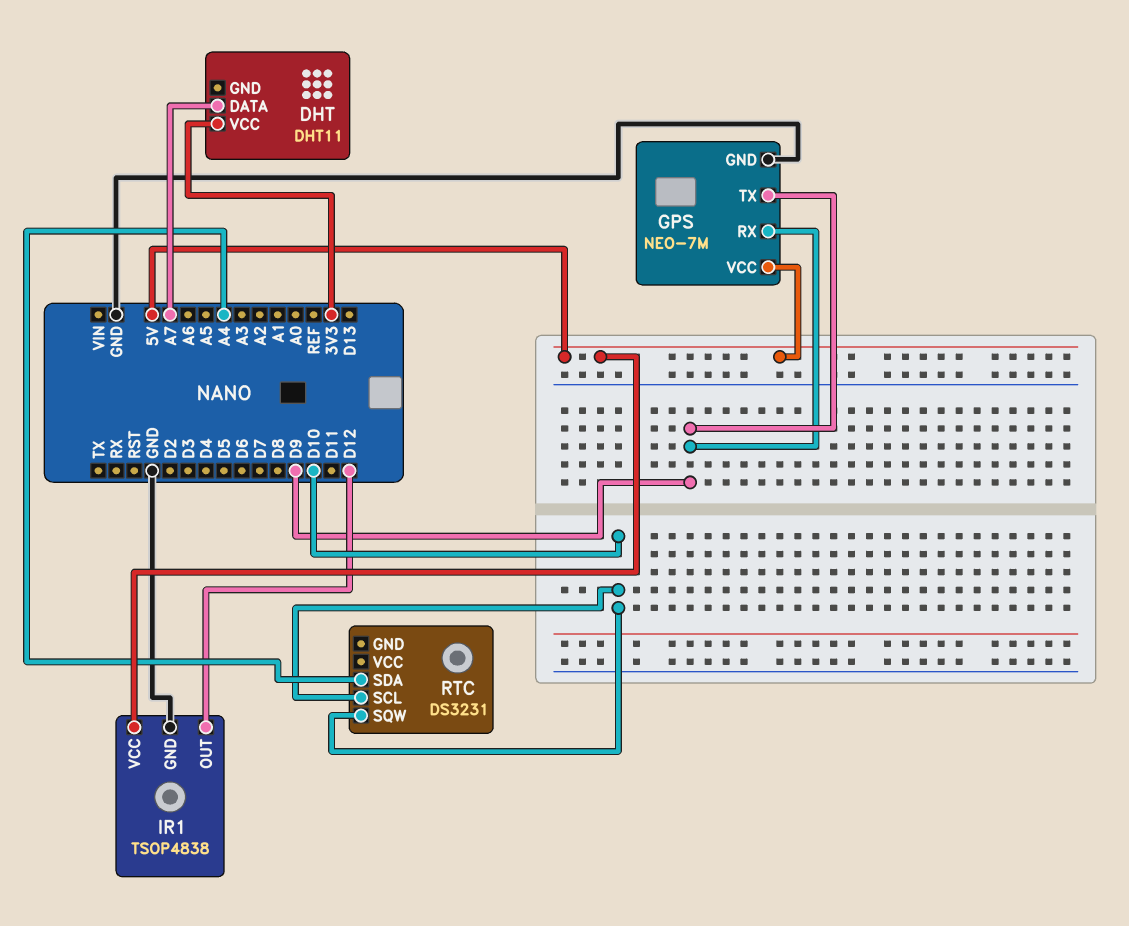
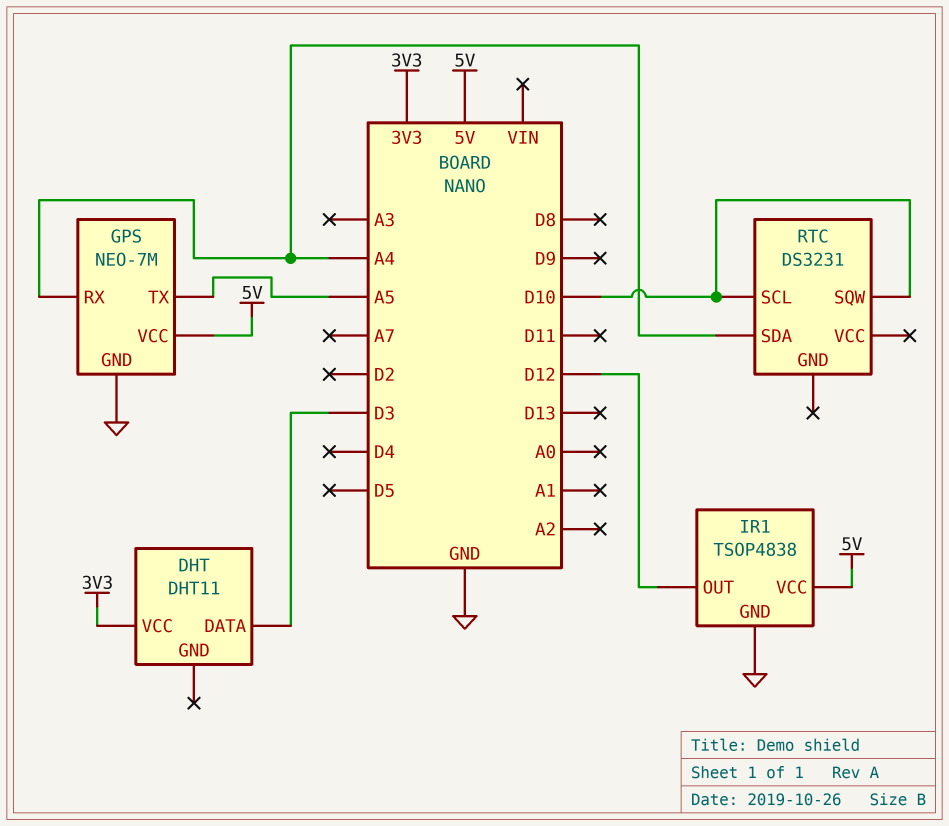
DHT pin DATA: A7 -> D3
GPS pin RX: D9 -> A4
GPS pin TX: D9 -> A5

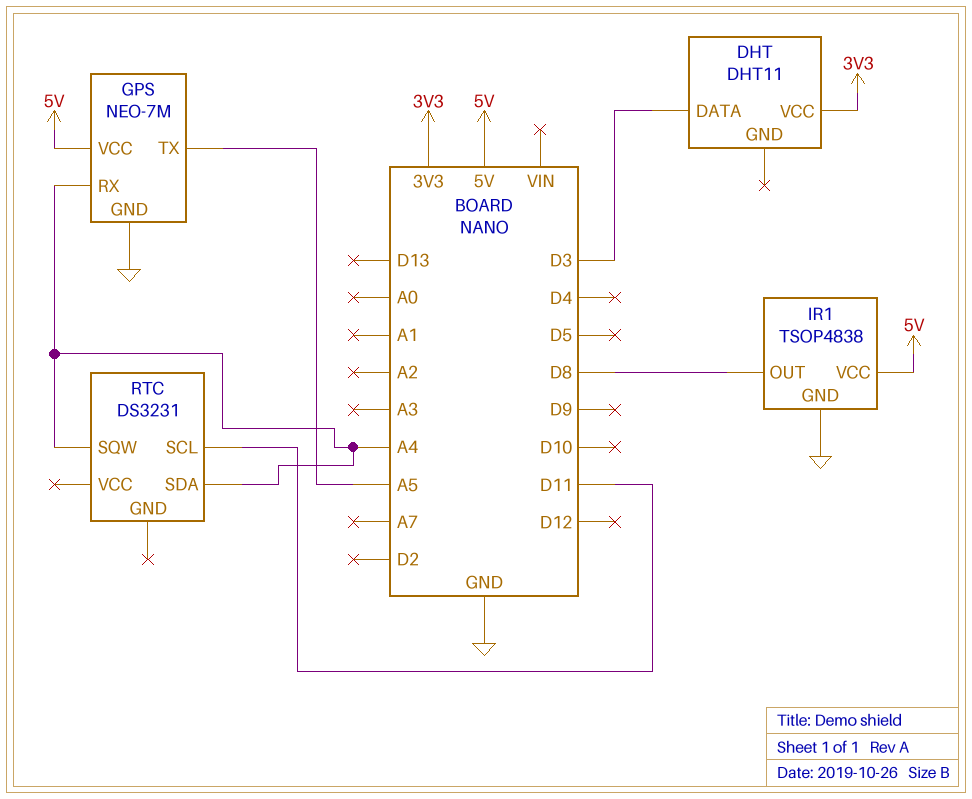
IR1 pin OUT: D12 -> D8
RTC pin SCL: D10 -> D11
RTC pin SQW: D10 -> A4

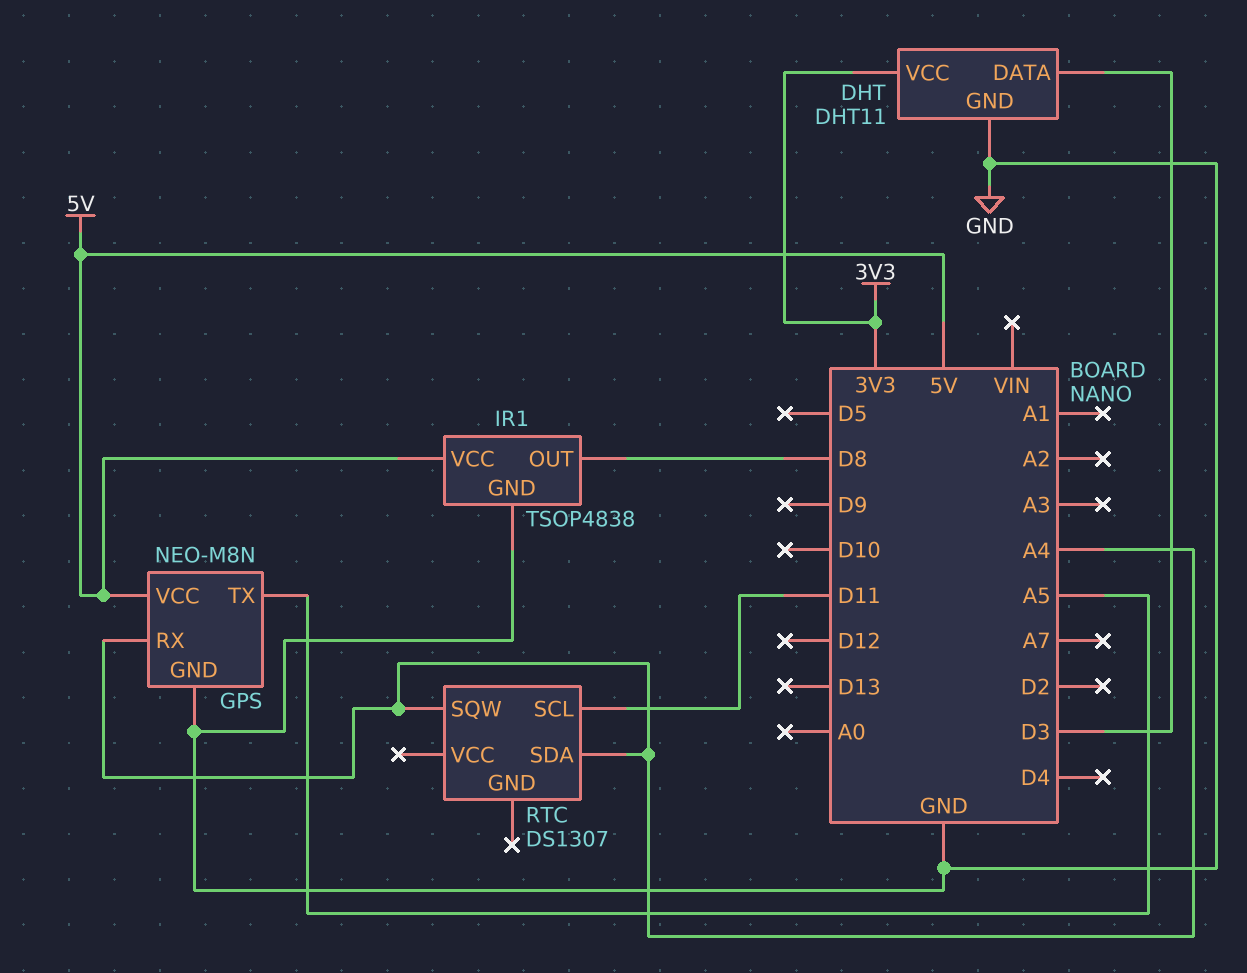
DHT pin GND: none -> GND
GPS: NEO-7M -> NEO-M8N
RTC: DS3231 -> DS1307

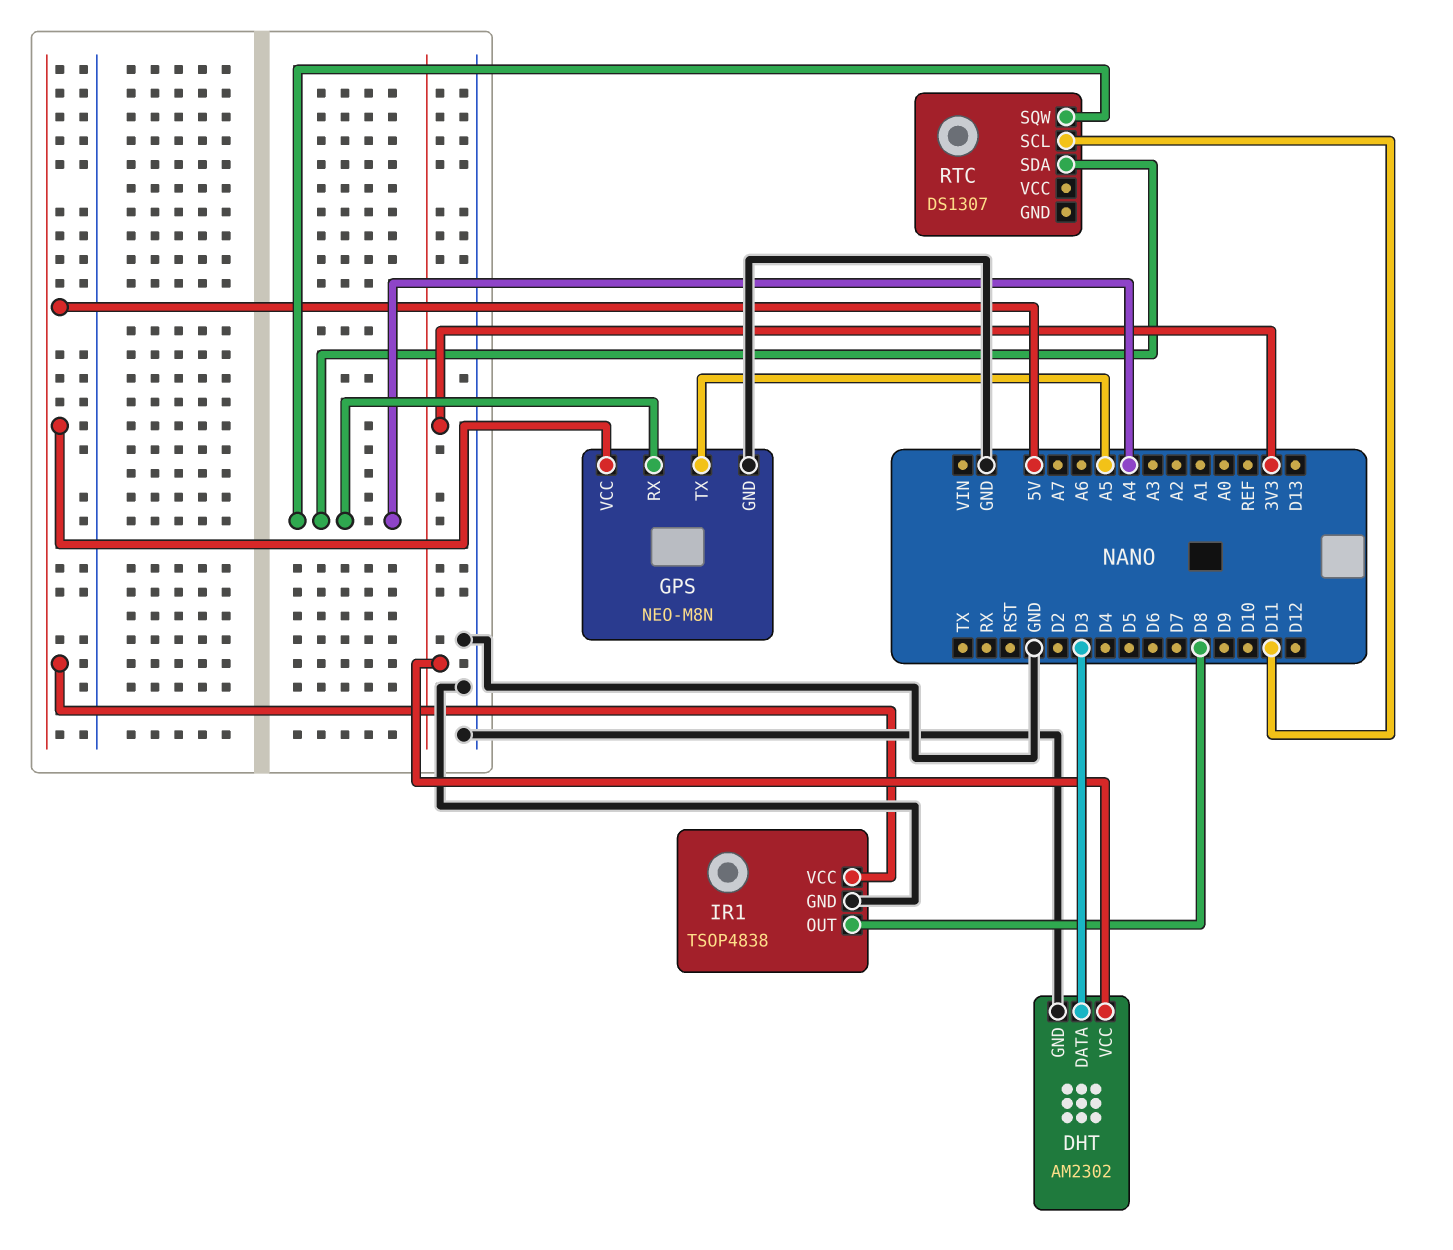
DHT: DHT11 -> AM2302

